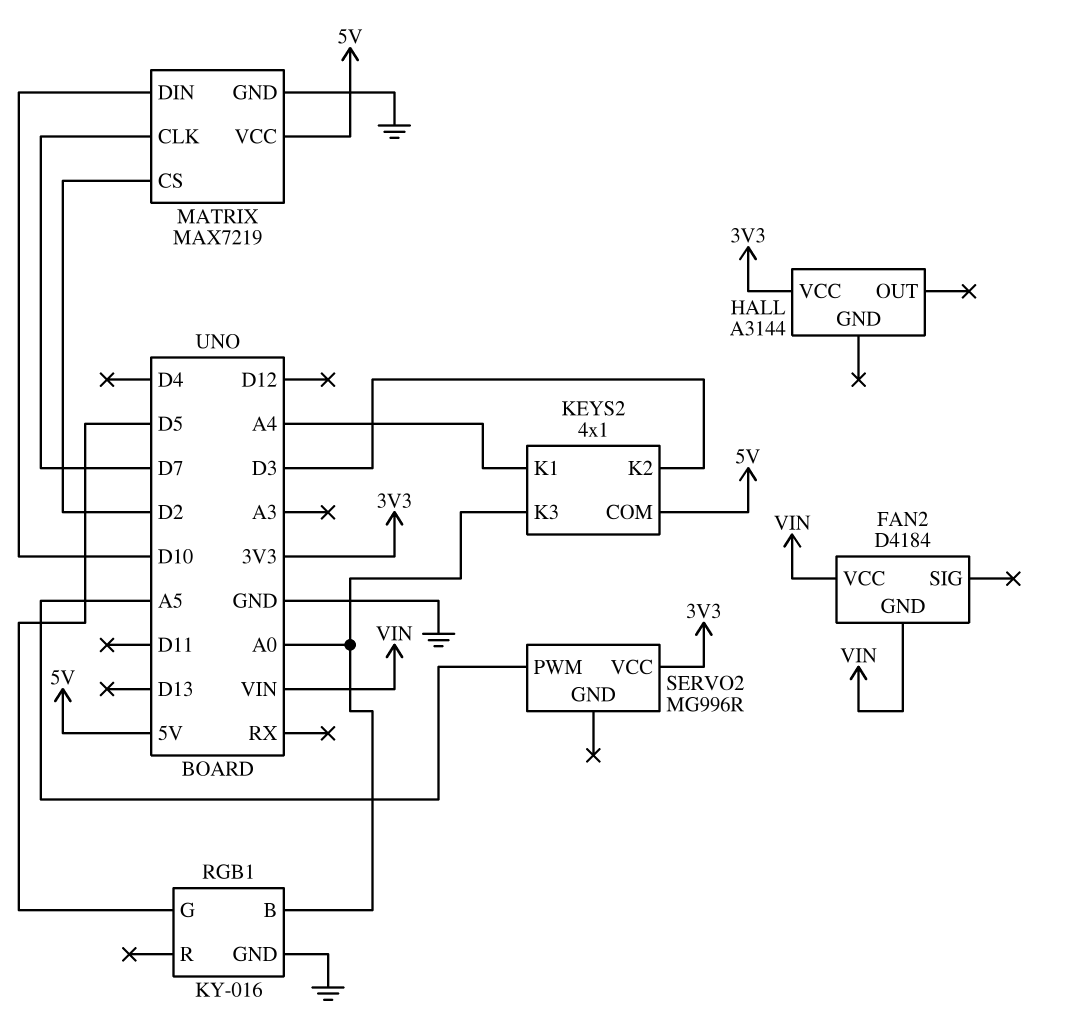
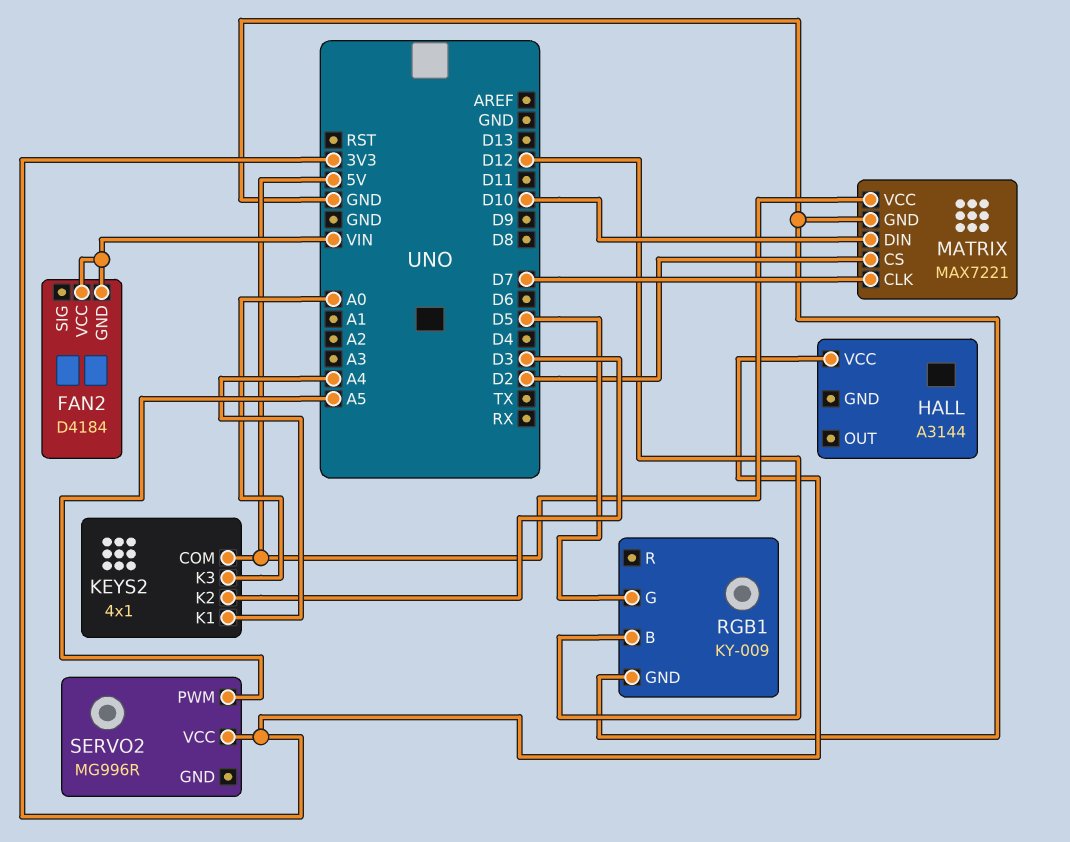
MATRIX: MAX7219 -> MAX7221
RGB1: KY-016 -> KY-009
RGB1 pin B: A0 -> D12

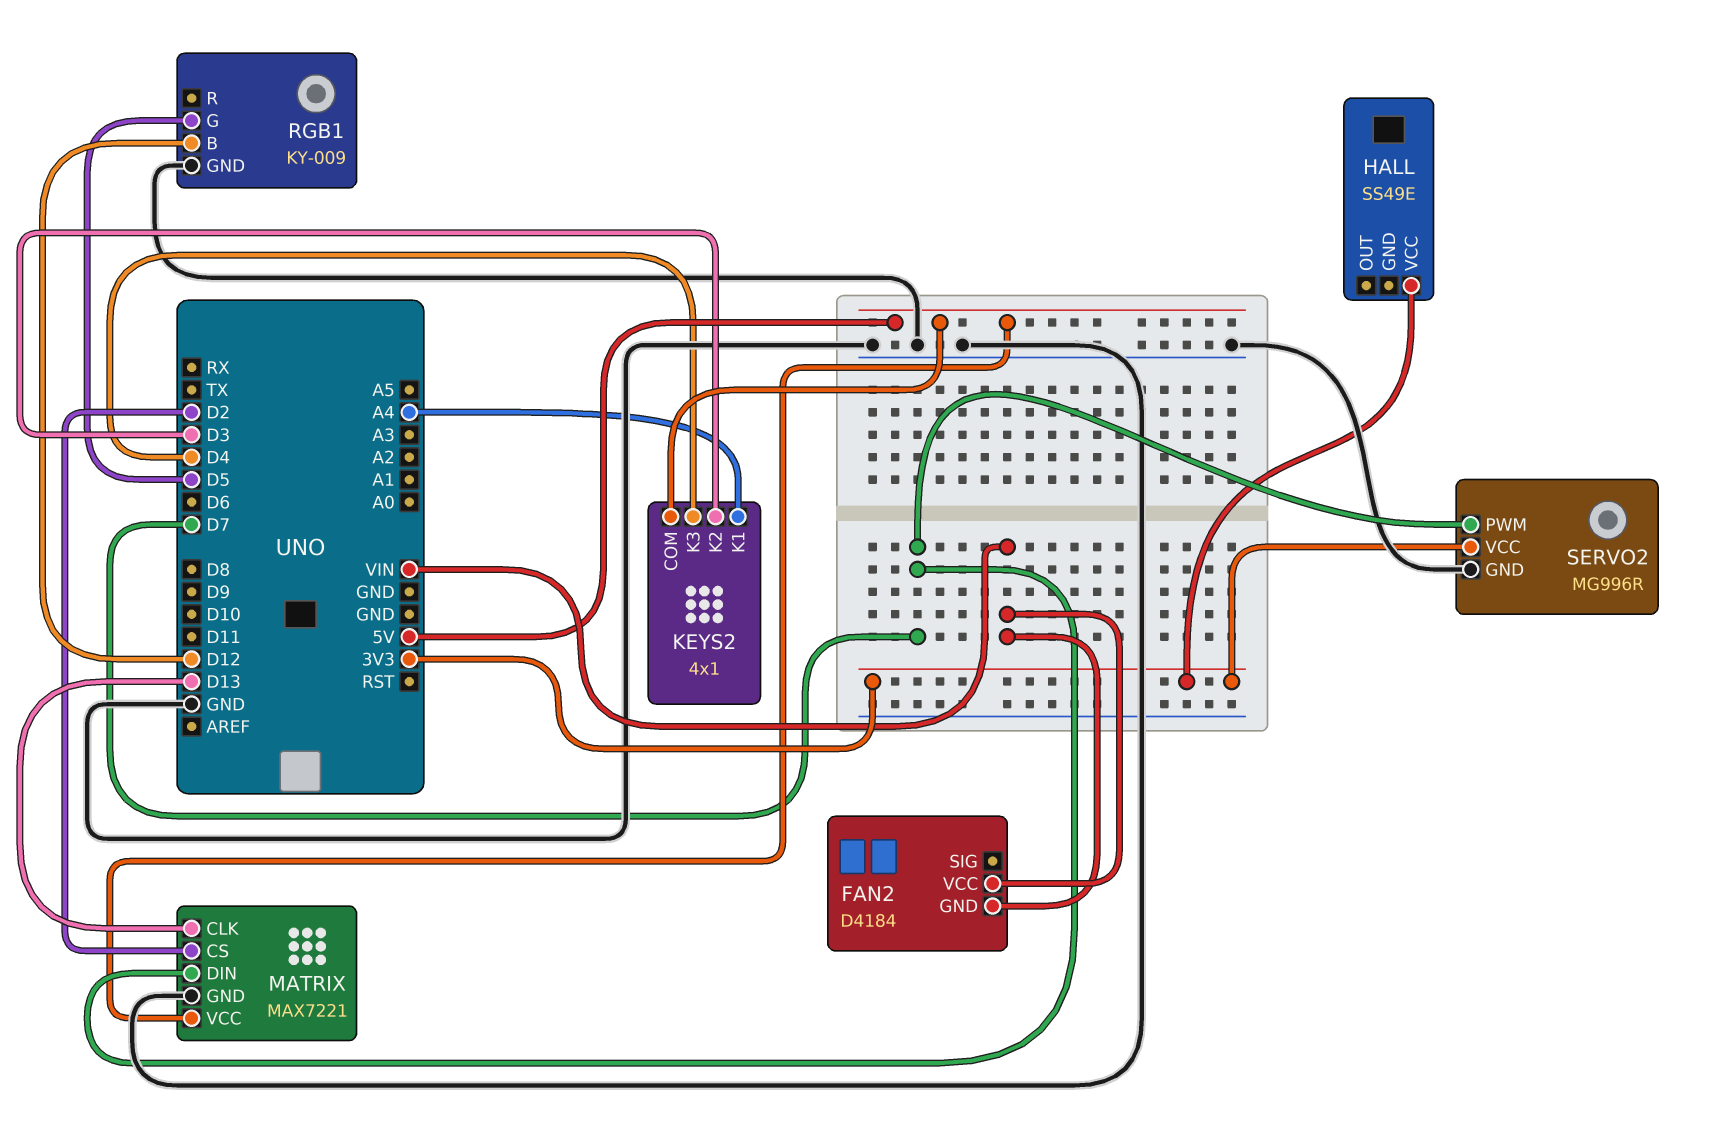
HALL: A3144 -> SS49E
KEYS2 pin K3: A0 -> D4
MATRIX pin CLK: D7 -> D13
MATRIX pin DIN: D10 -> D7
SERVO2 pin GND: none -> GND
SERVO2 pin PWM: A5 -> D7

